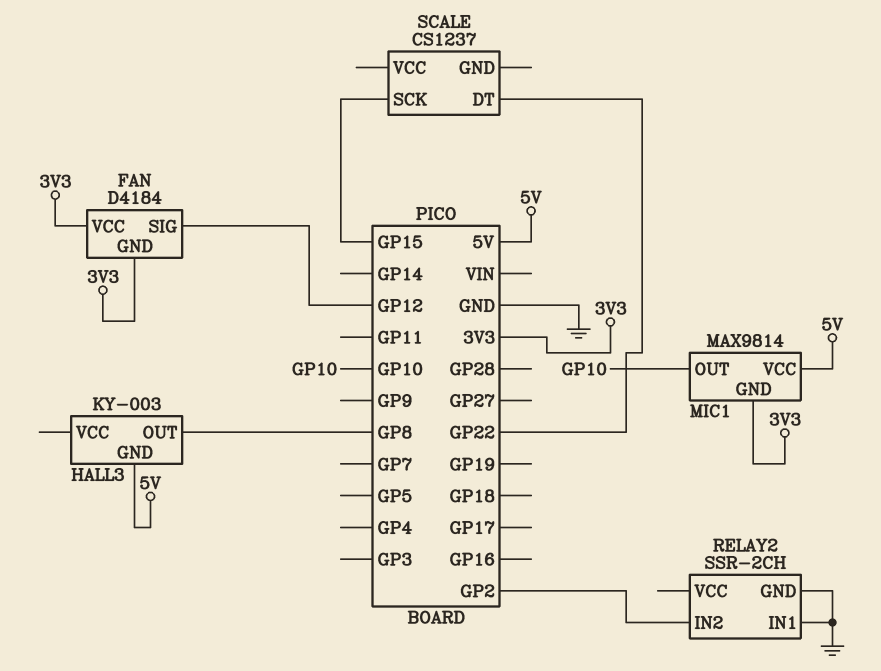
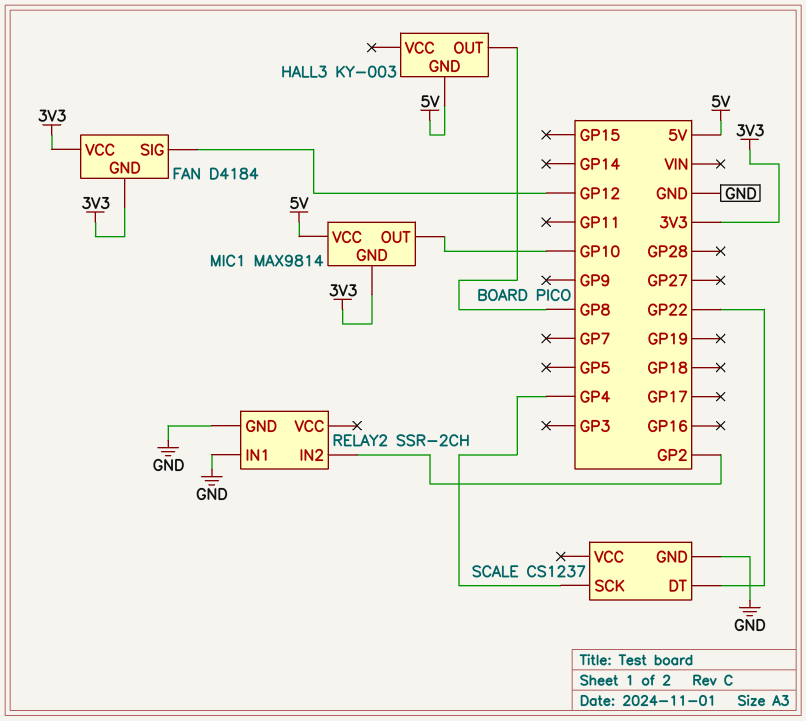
SCALE pin GND: none -> GND
SCALE pin SCK: GP15 -> GP4

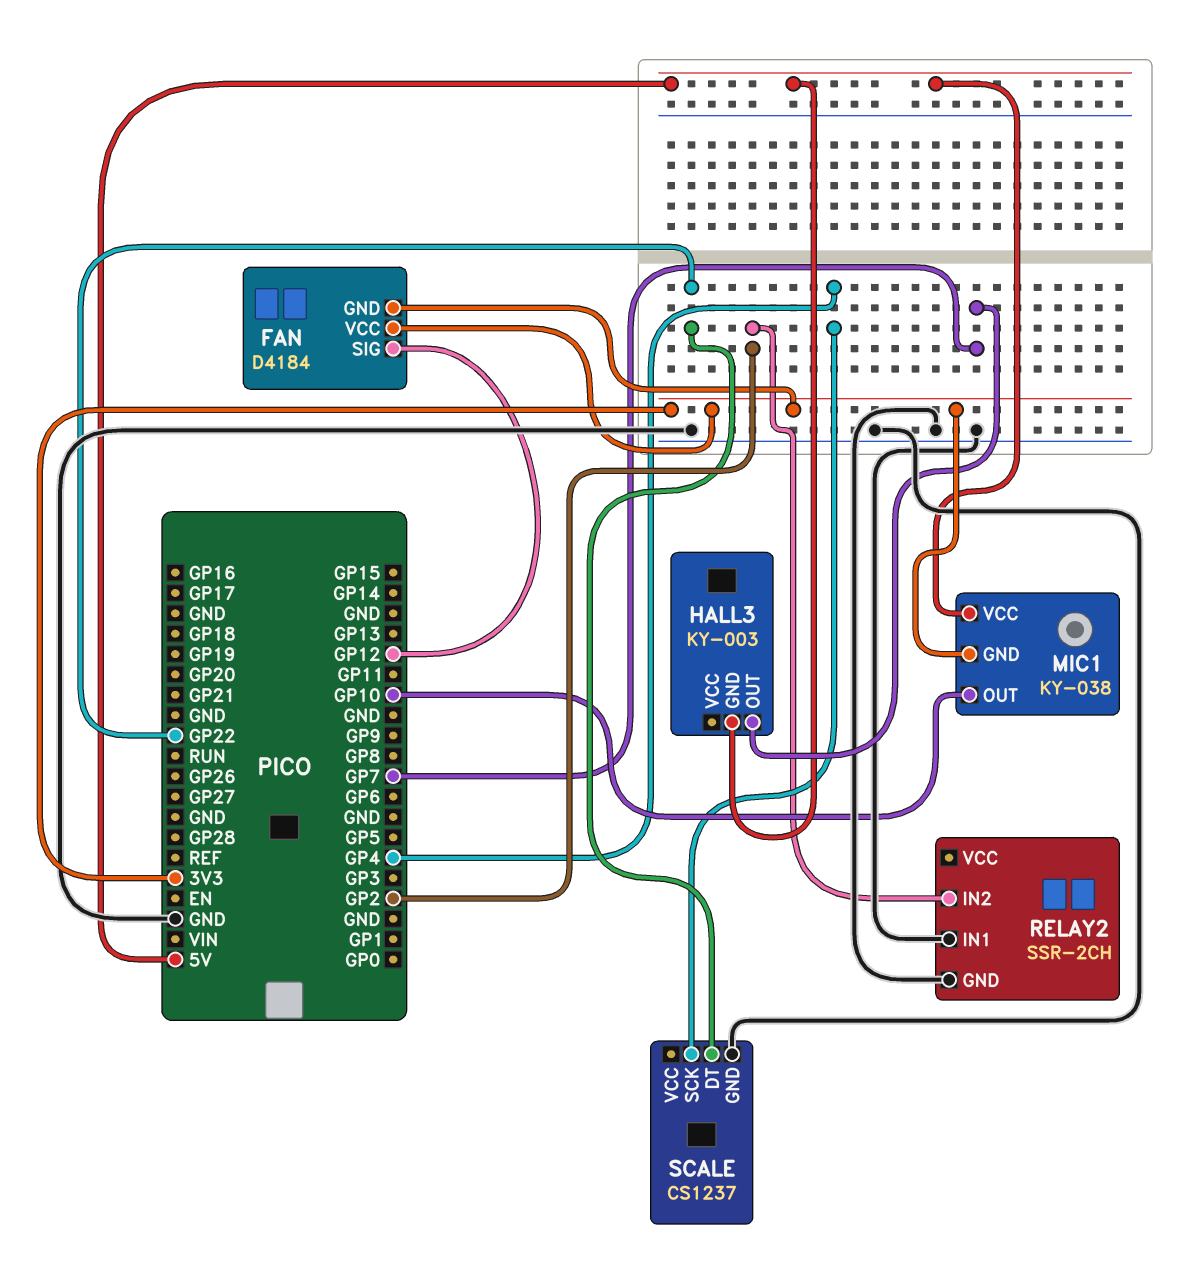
HALL3 pin OUT: GP8 -> GP7
MIC1: MAX9814 -> KY-038

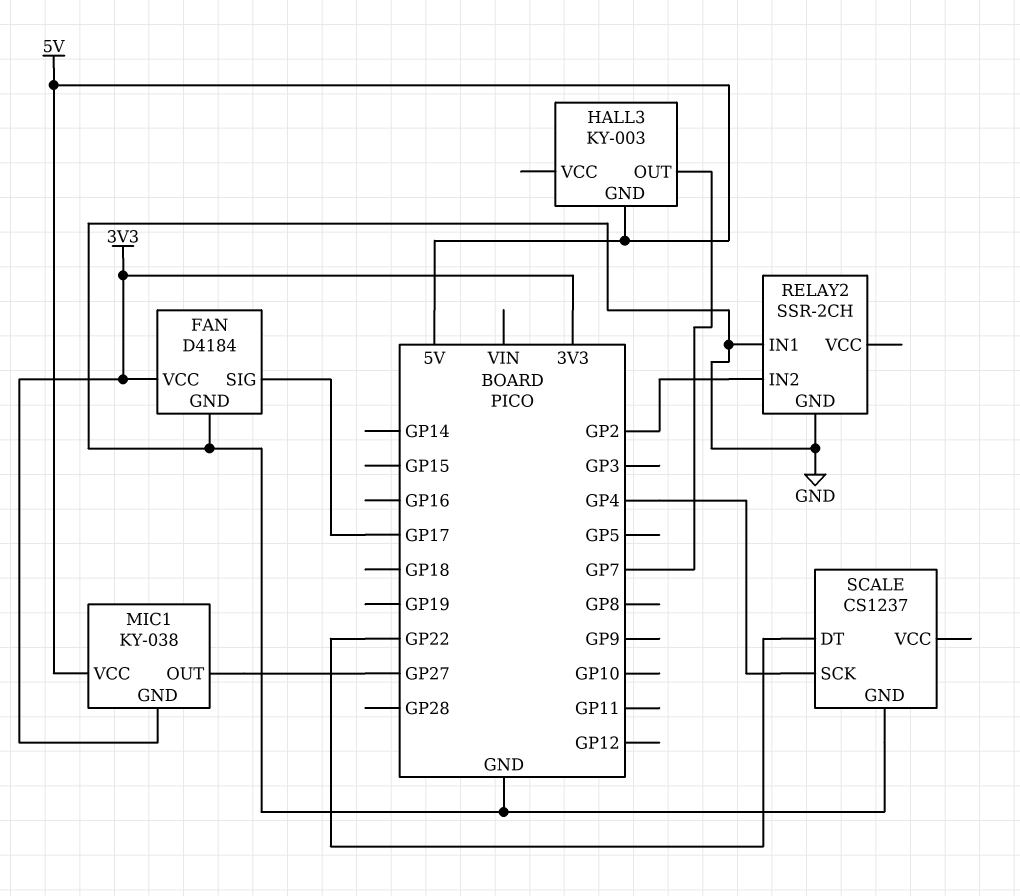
FAN pin GND: 3V3 -> GND
FAN pin SIG: GP12 -> GP17
MIC1 pin OUT: GP10 -> GP27

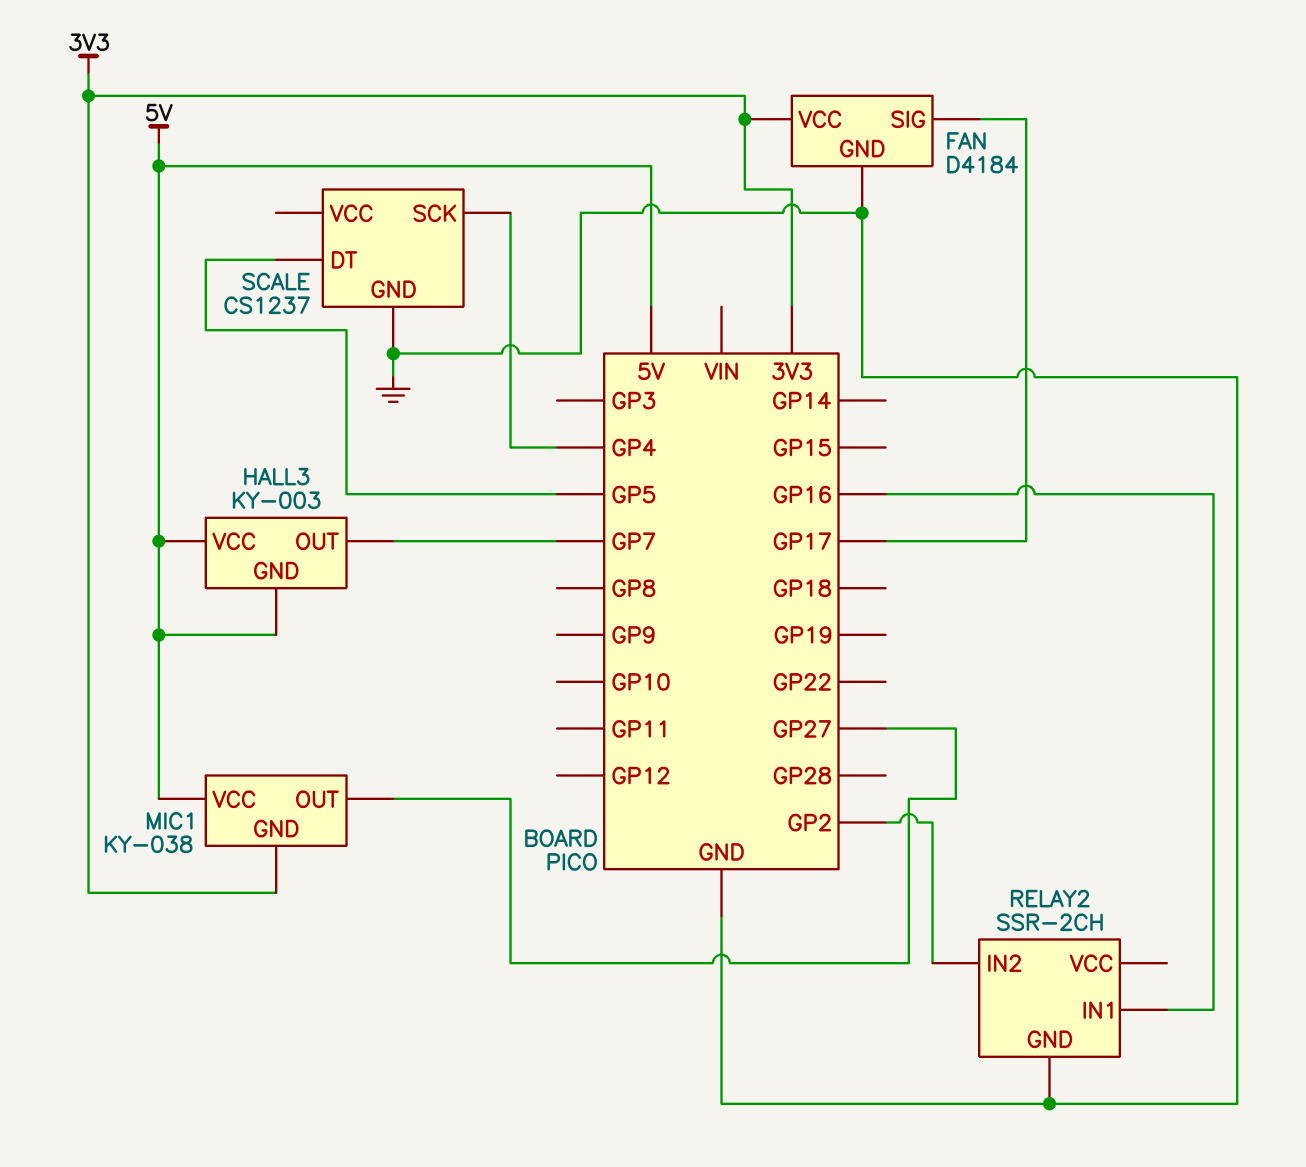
HALL3 pin VCC: none -> 5V
RELAY2 pin IN1: GND -> GP16
SCALE pin DT: GP22 -> GP5

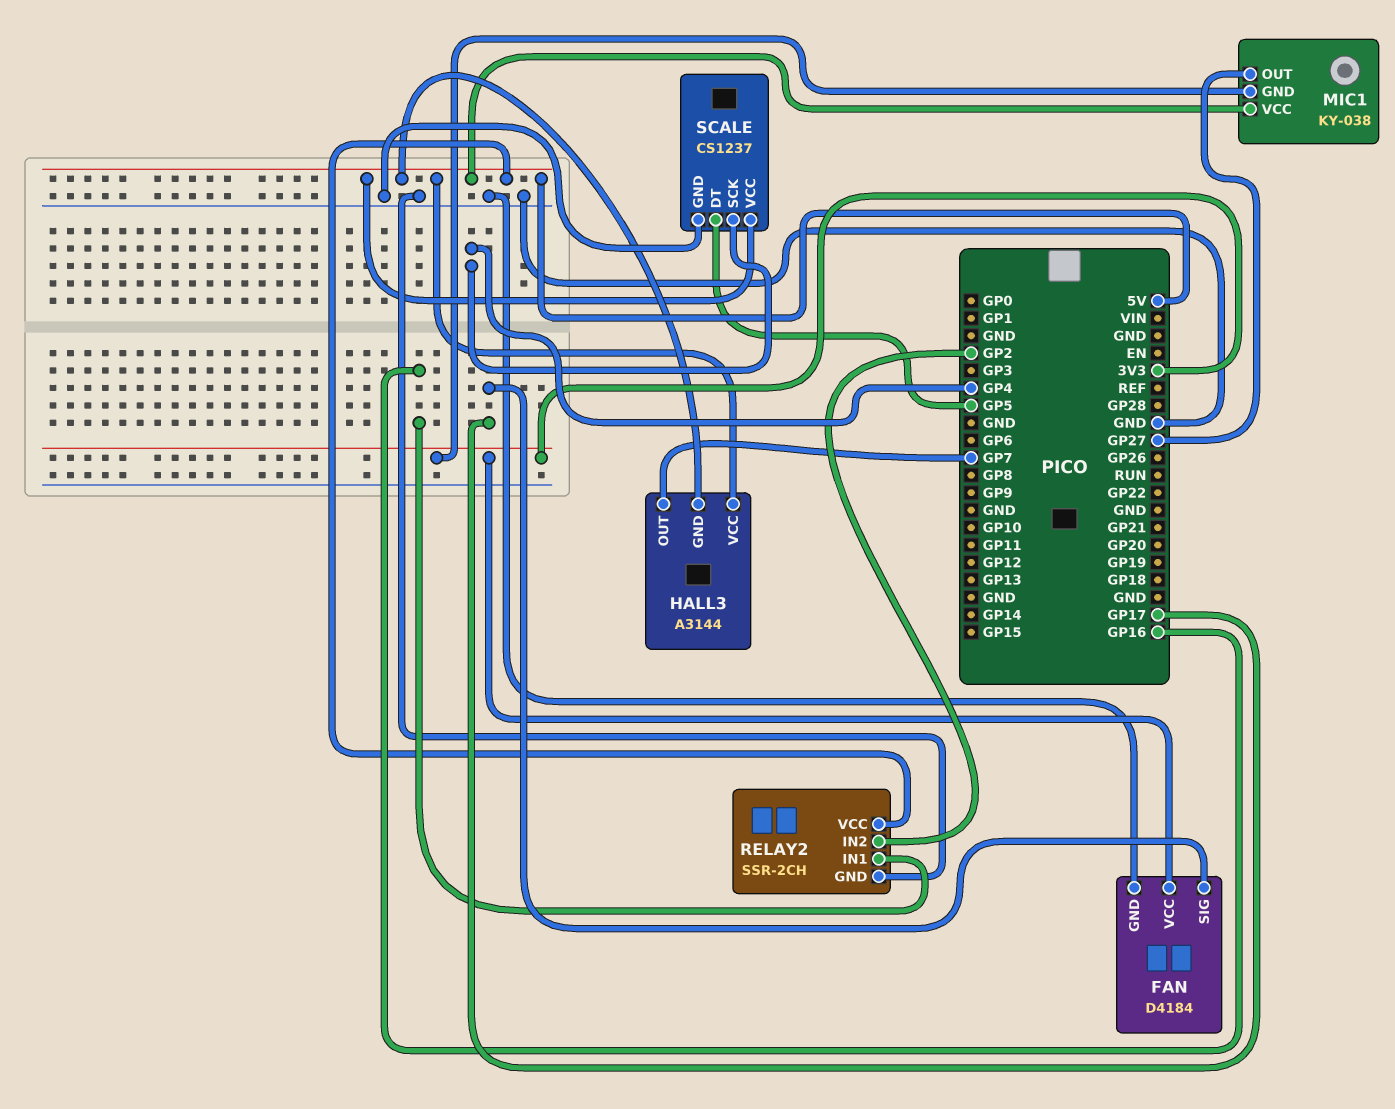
HALL3: KY-003 -> A3144
RELAY2 pin VCC: none -> 5V
SCALE pin VCC: none -> 5V

